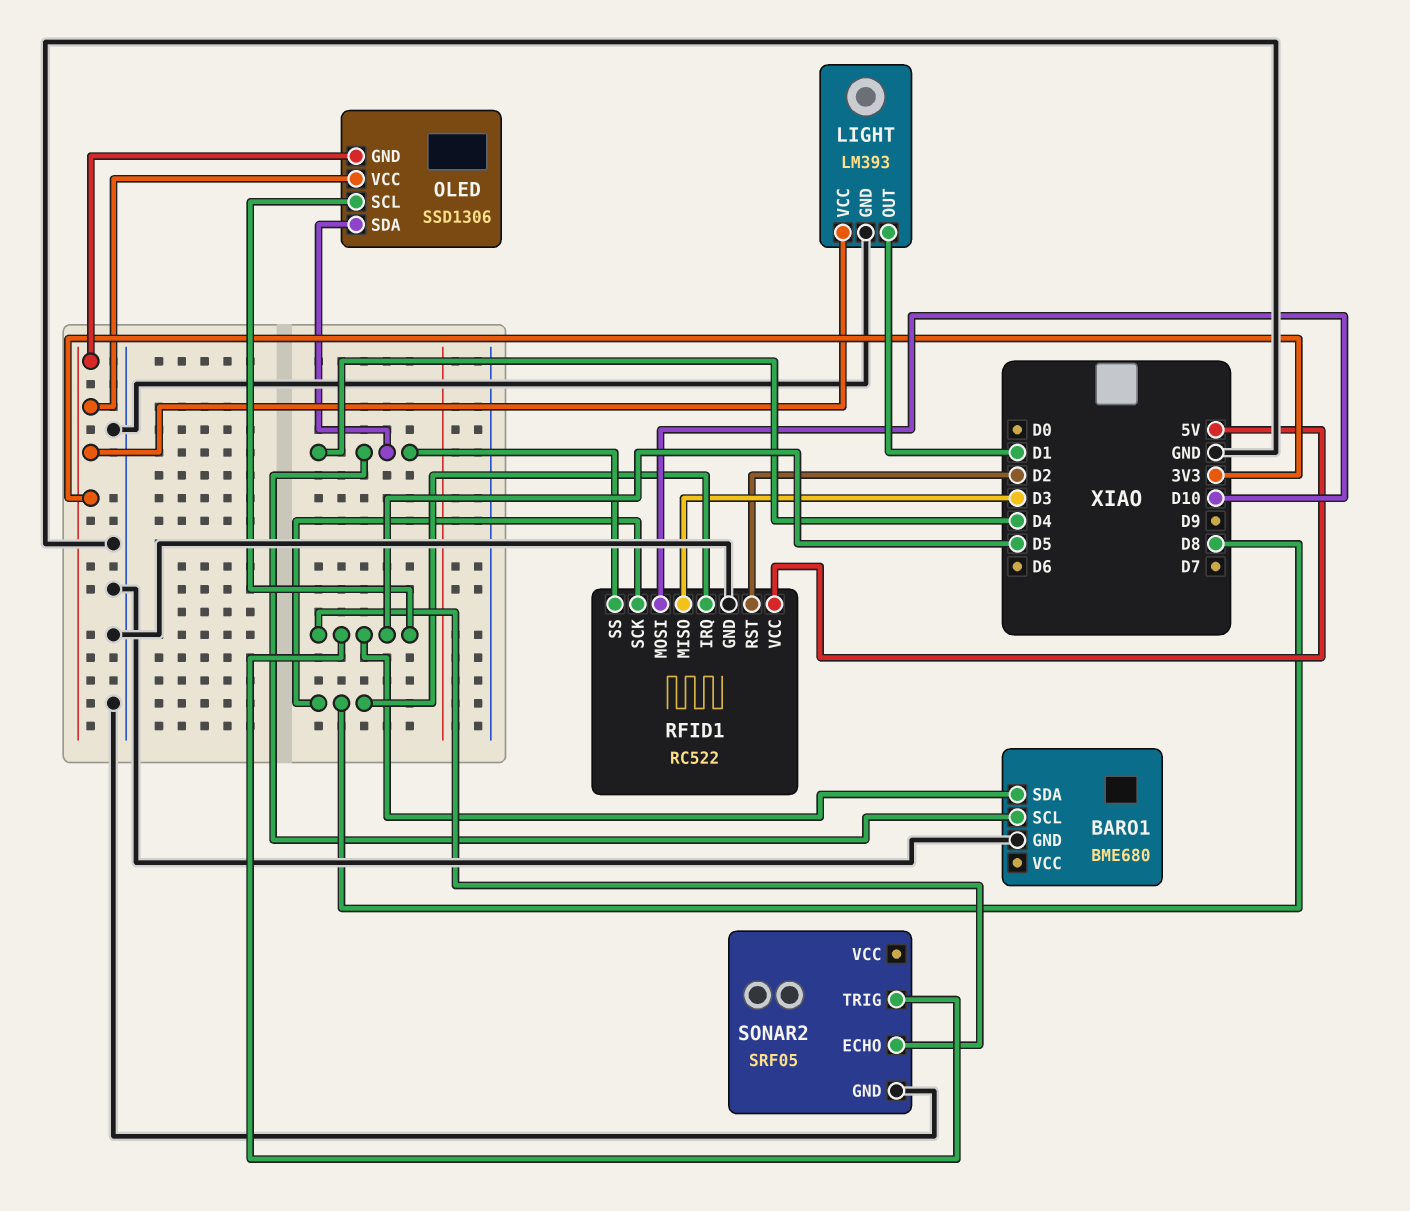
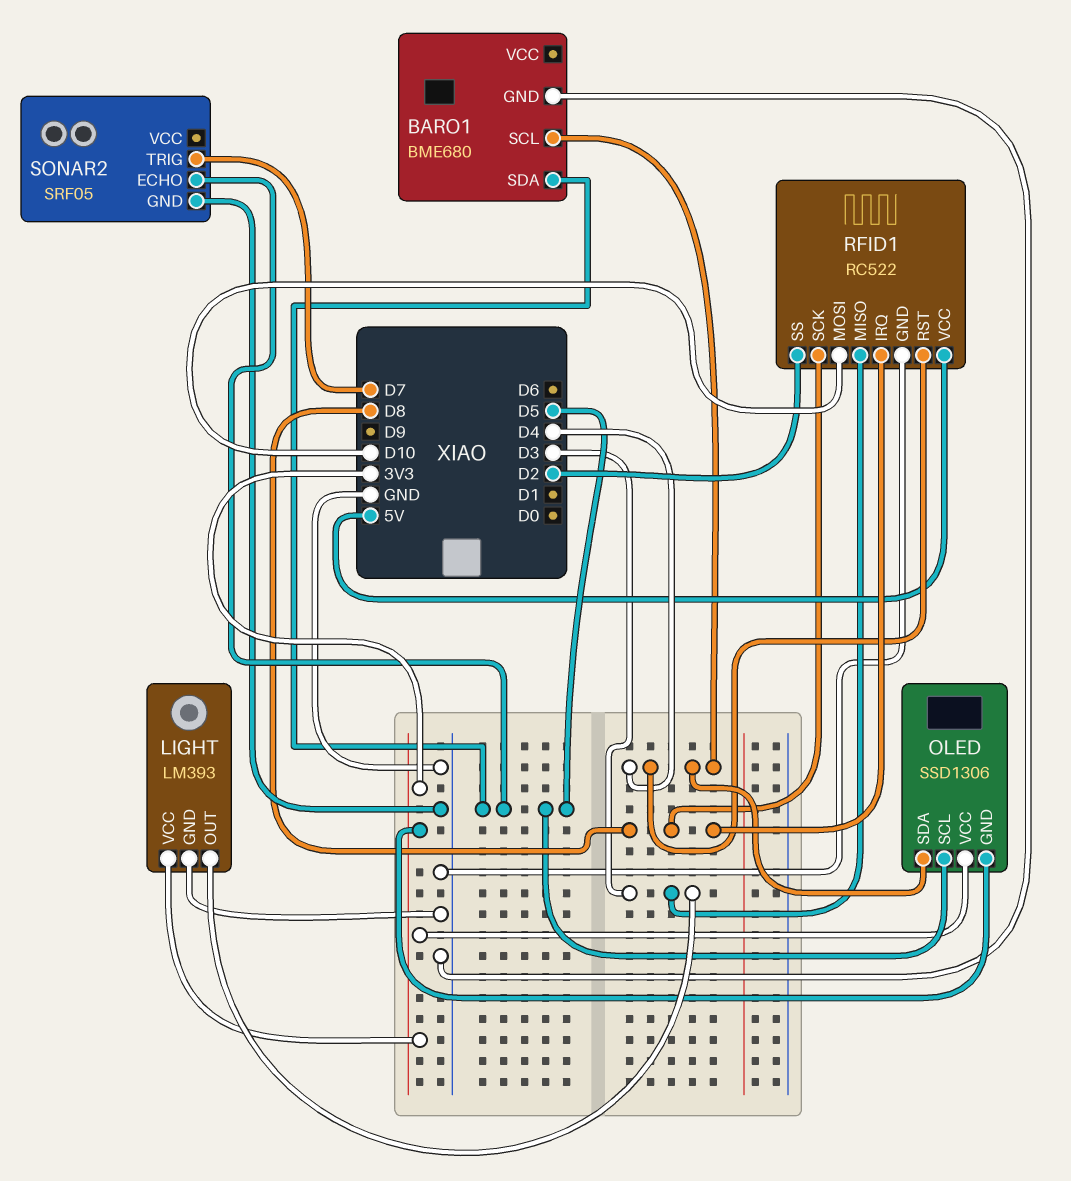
LIGHT pin OUT: D1 -> D3
RFID1 pin RST: D2 -> D4
RFID1 pin SS: D4 -> D2
SONAR2 pin TRIG: D5 -> D7

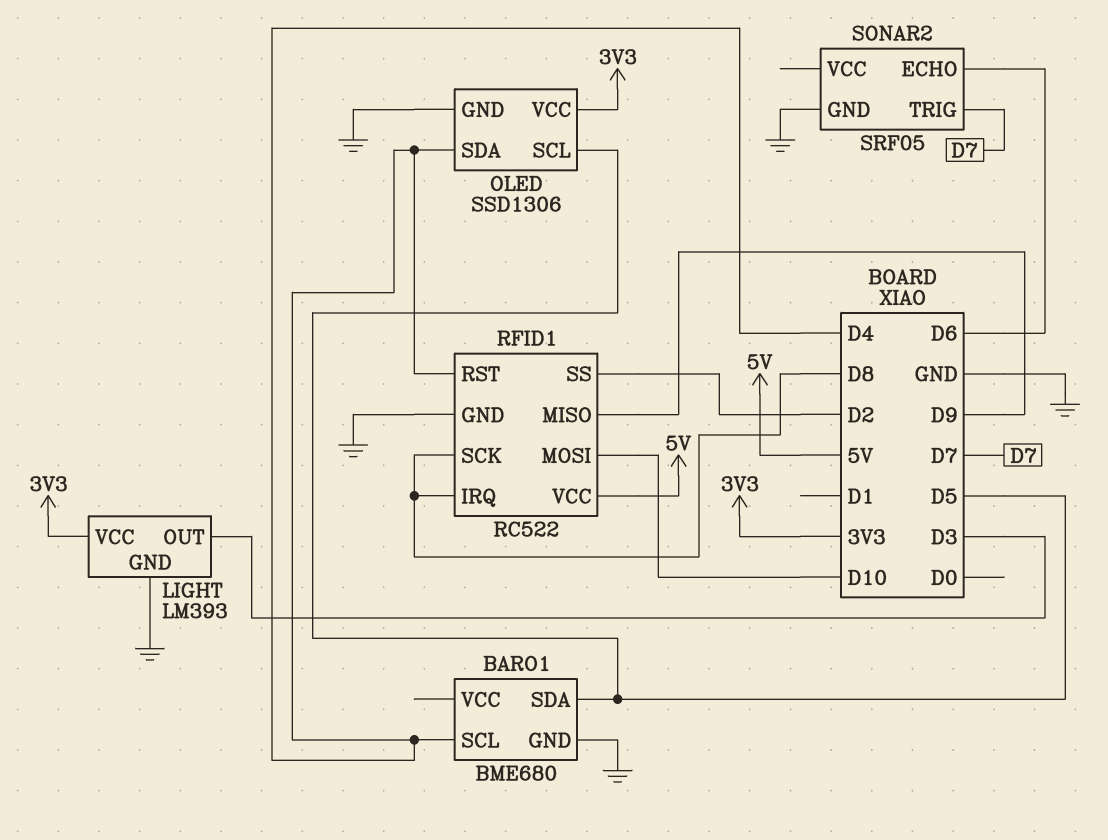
OLED pin GND: 3V3 -> GND
RFID1 pin MISO: D3 -> D9
SONAR2 pin ECHO: D5 -> D6

